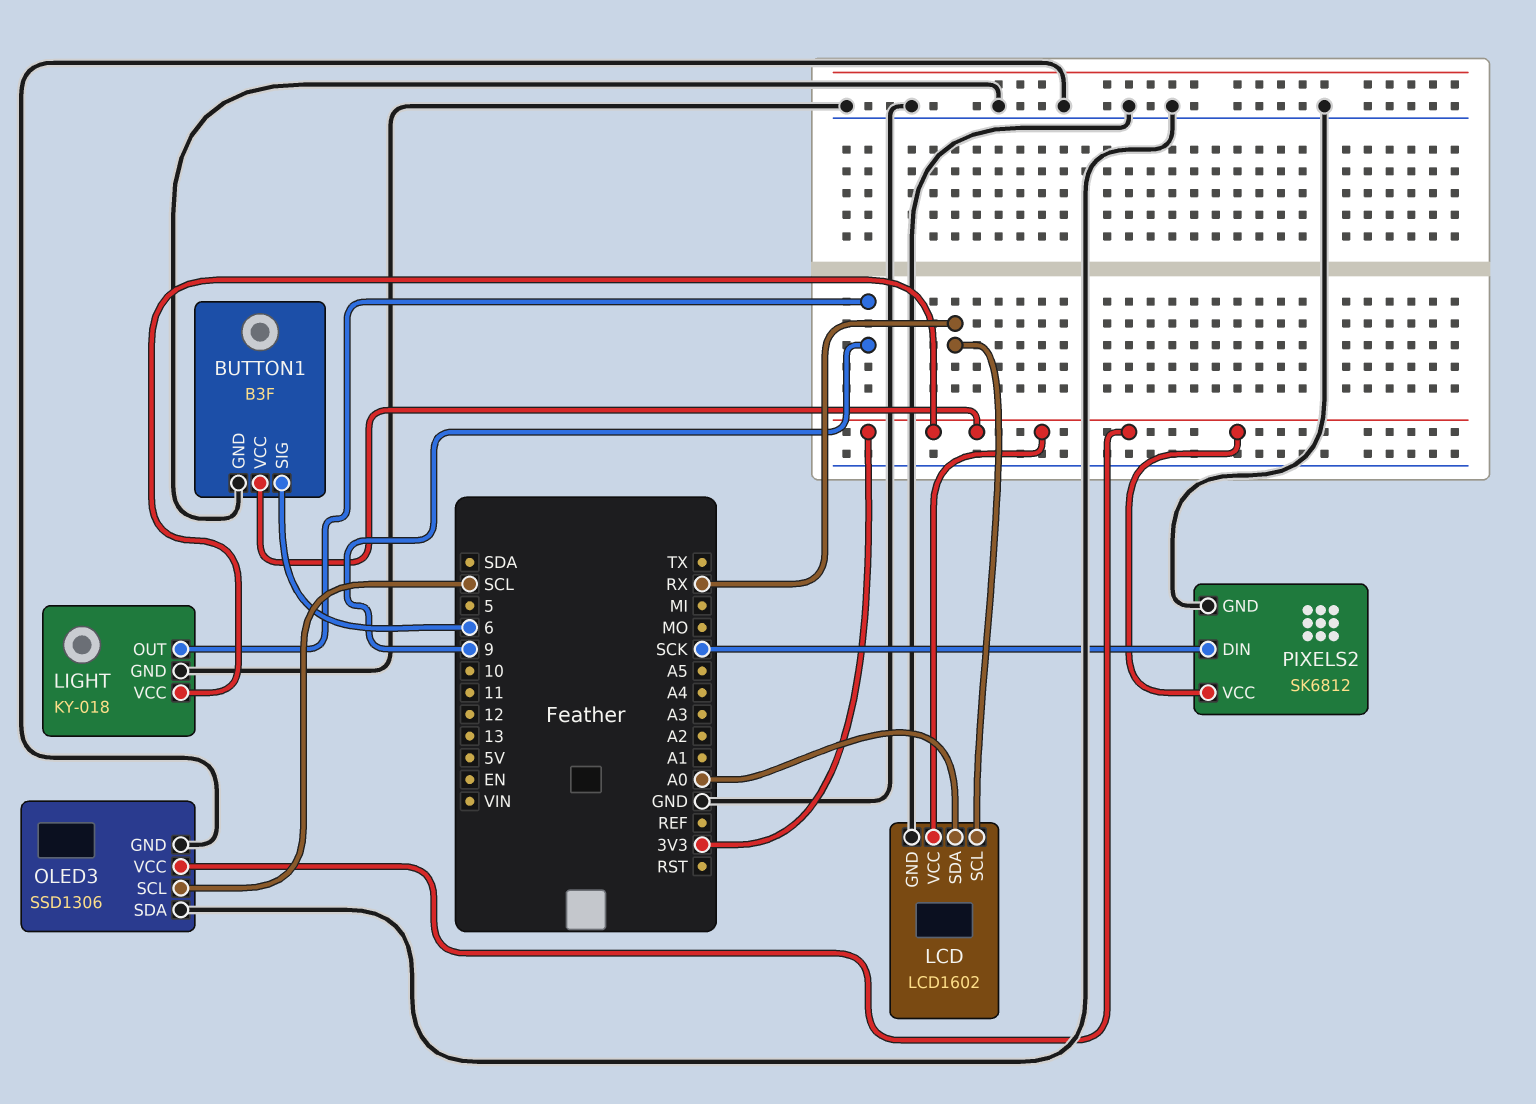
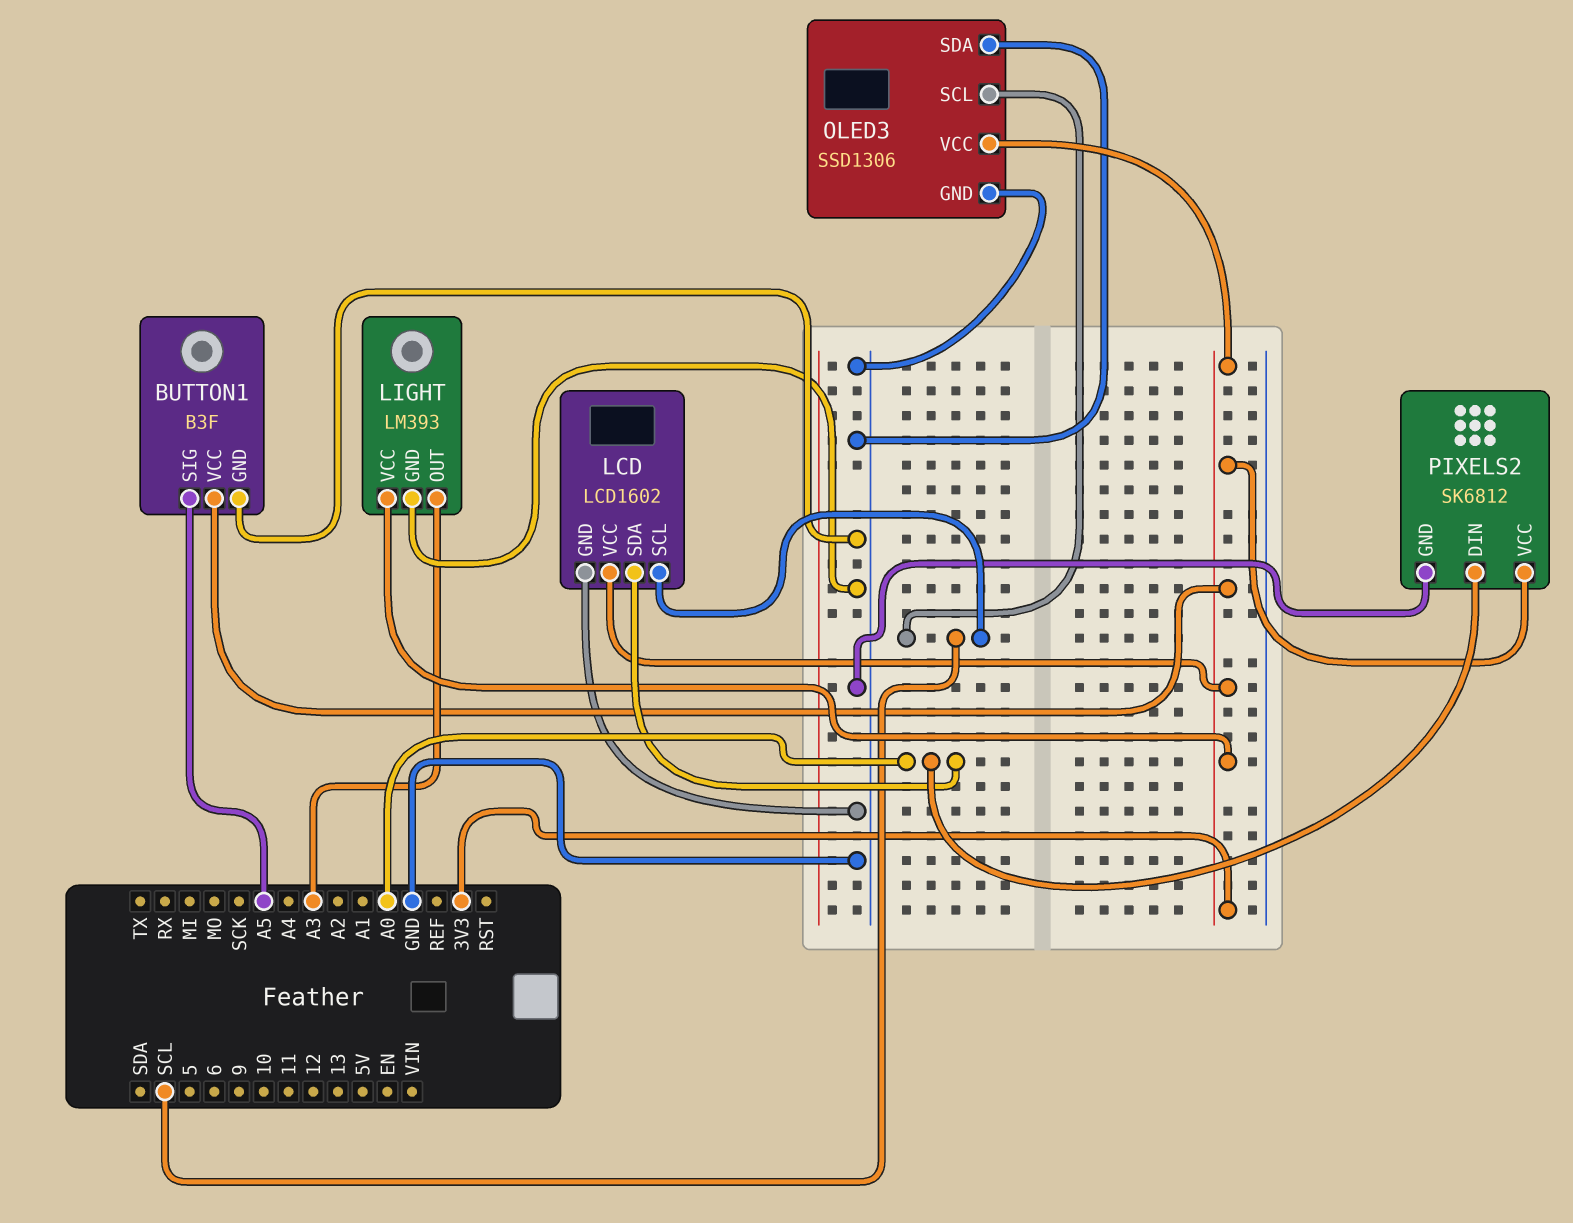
BUTTON1 pin SIG: 6 -> A5
LCD pin SCL: RX -> SCL
LIGHT: KY-018 -> LM393
LIGHT pin OUT: 9 -> A3
PIXELS2 pin DIN: SCK -> A0

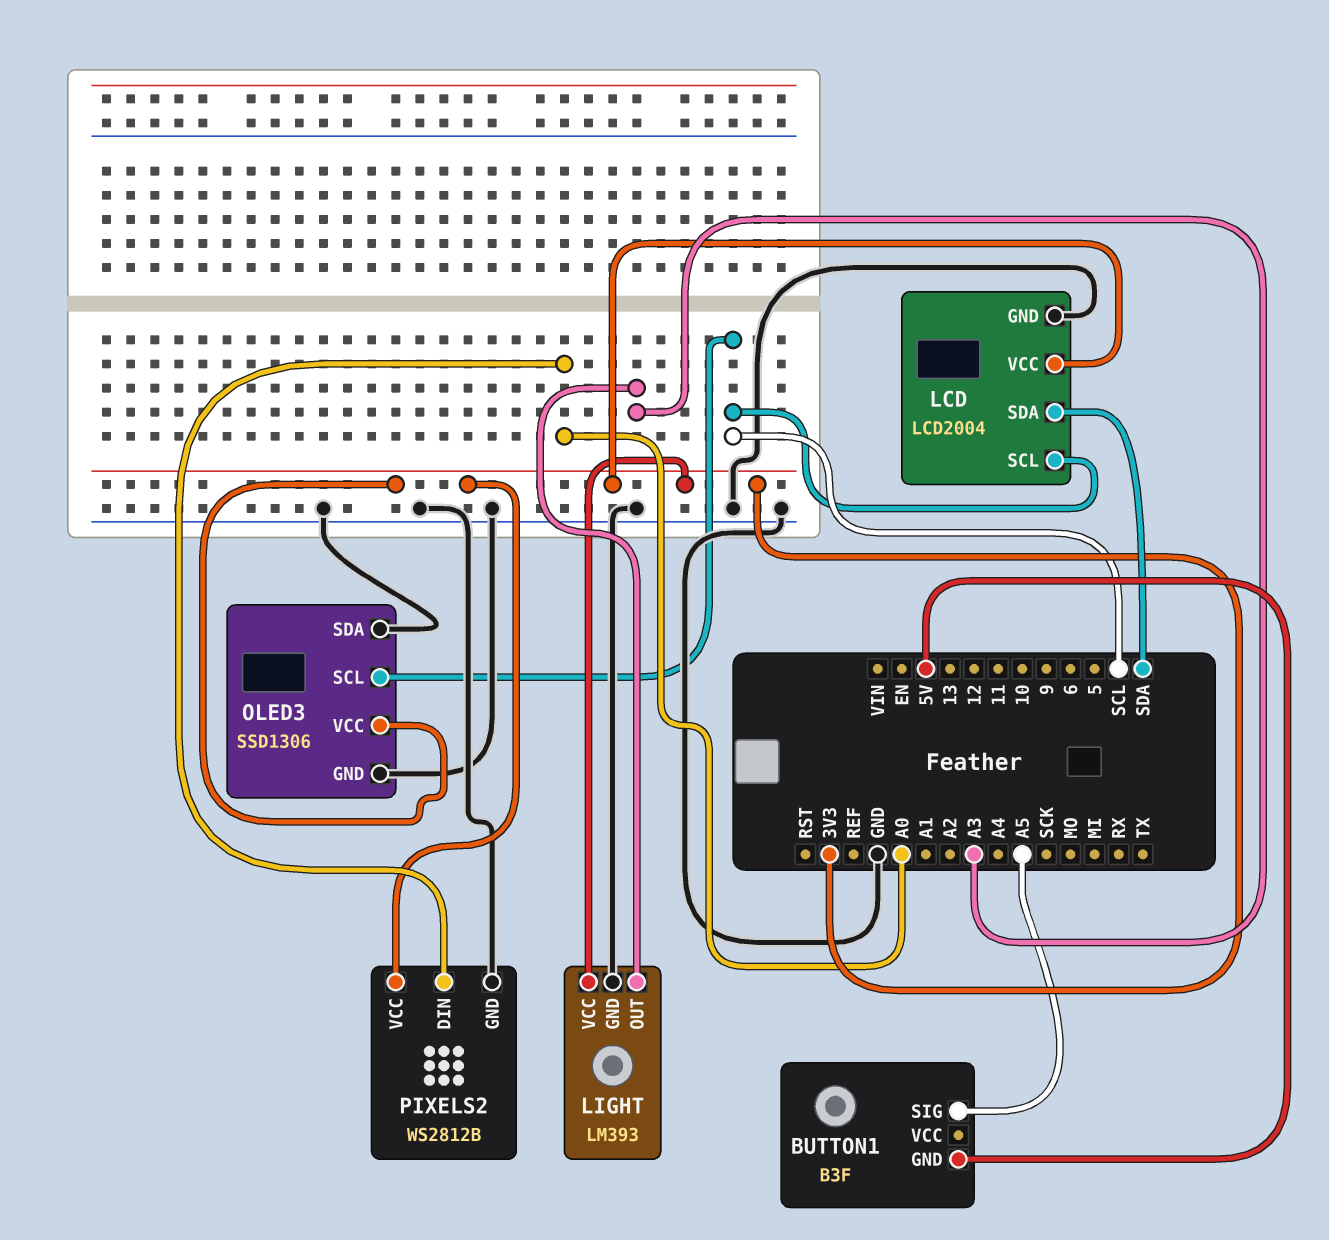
BUTTON1 pin GND: GND -> 5V
BUTTON1 pin VCC: 3V3 -> none
LCD: LCD1602 -> LCD2004
LCD pin SDA: A0 -> SDA
PIXELS2: SK6812 -> WS2812B

